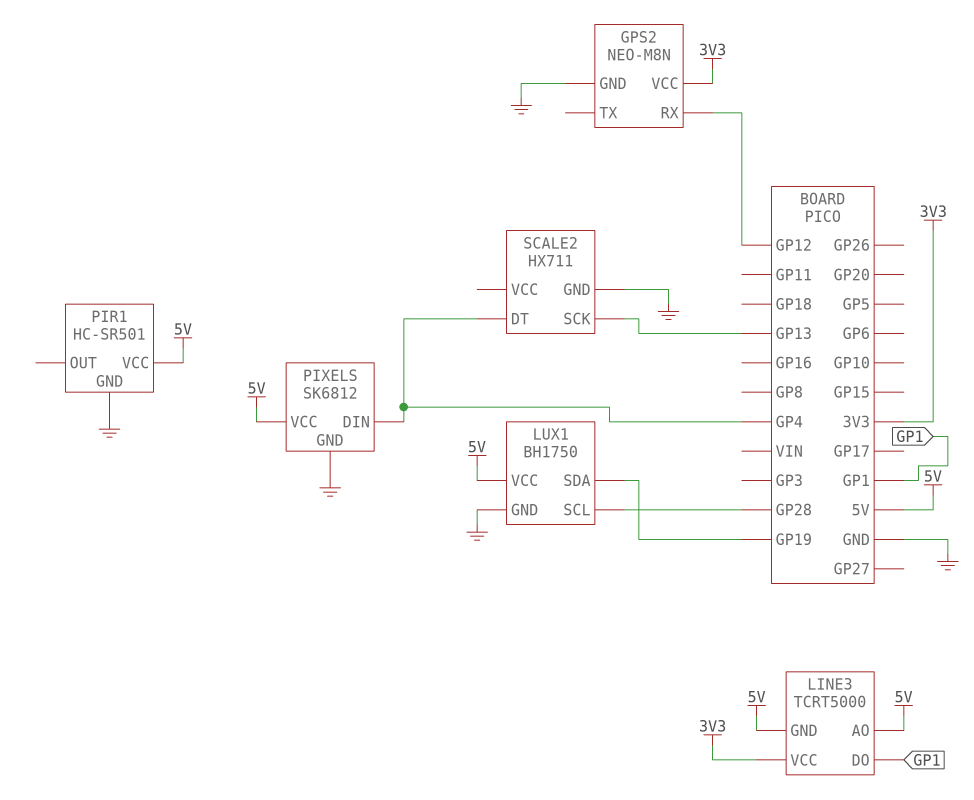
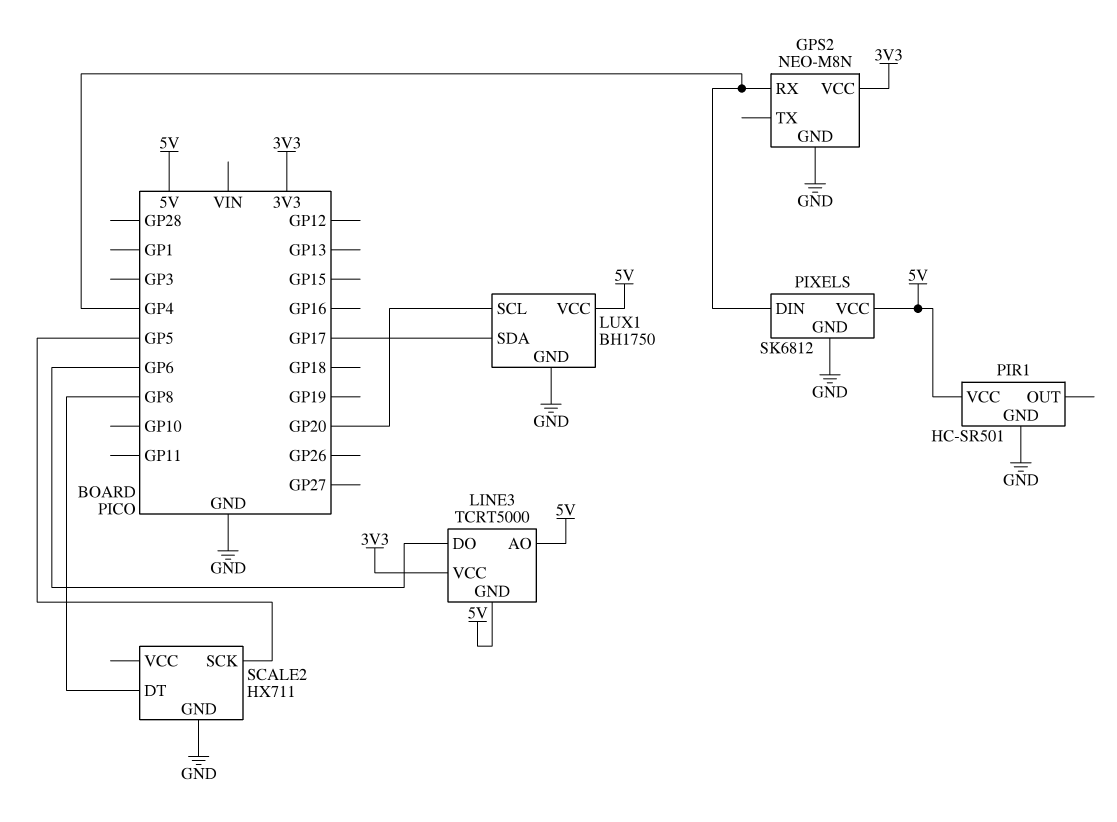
GPS2 pin RX: GP12 -> GP4
LINE3 pin DO: GP1 -> GP6
LUX1 pin SCL: GP28 -> GP20
LUX1 pin SDA: GP19 -> GP17
SCALE2 pin DT: GP4 -> GP8
SCALE2 pin SCK: GP13 -> GP5

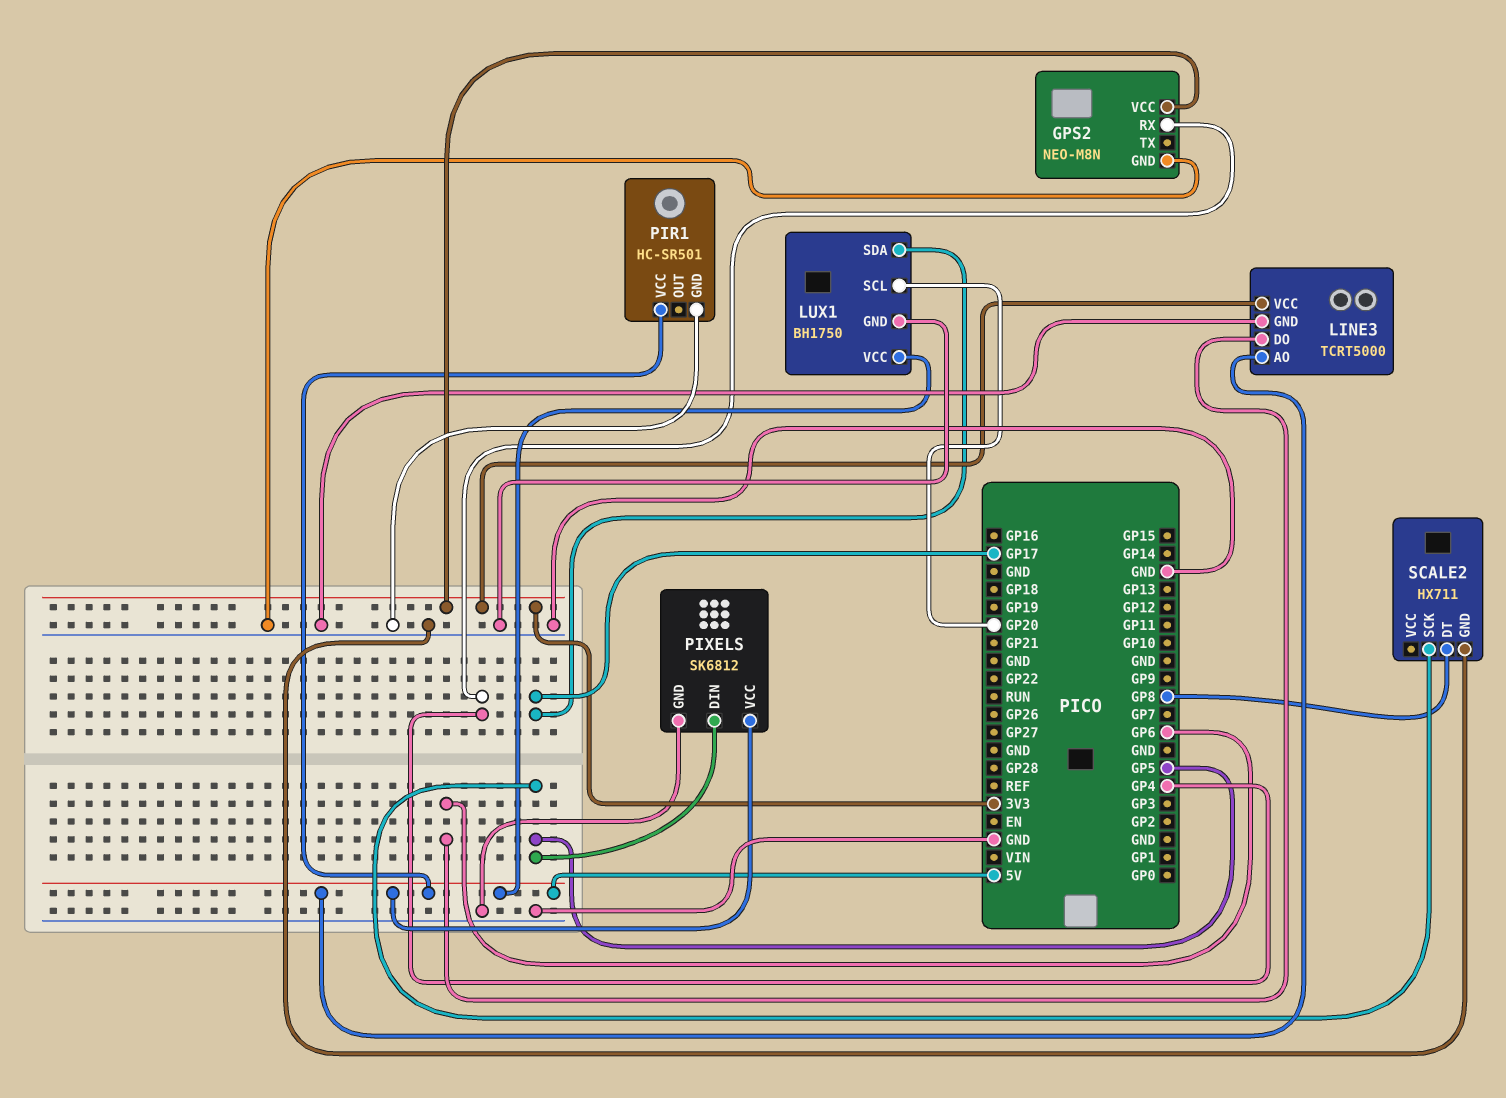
LINE3 pin GND: 5V -> GND
PIXELS pin DIN: GP4 -> GP5

